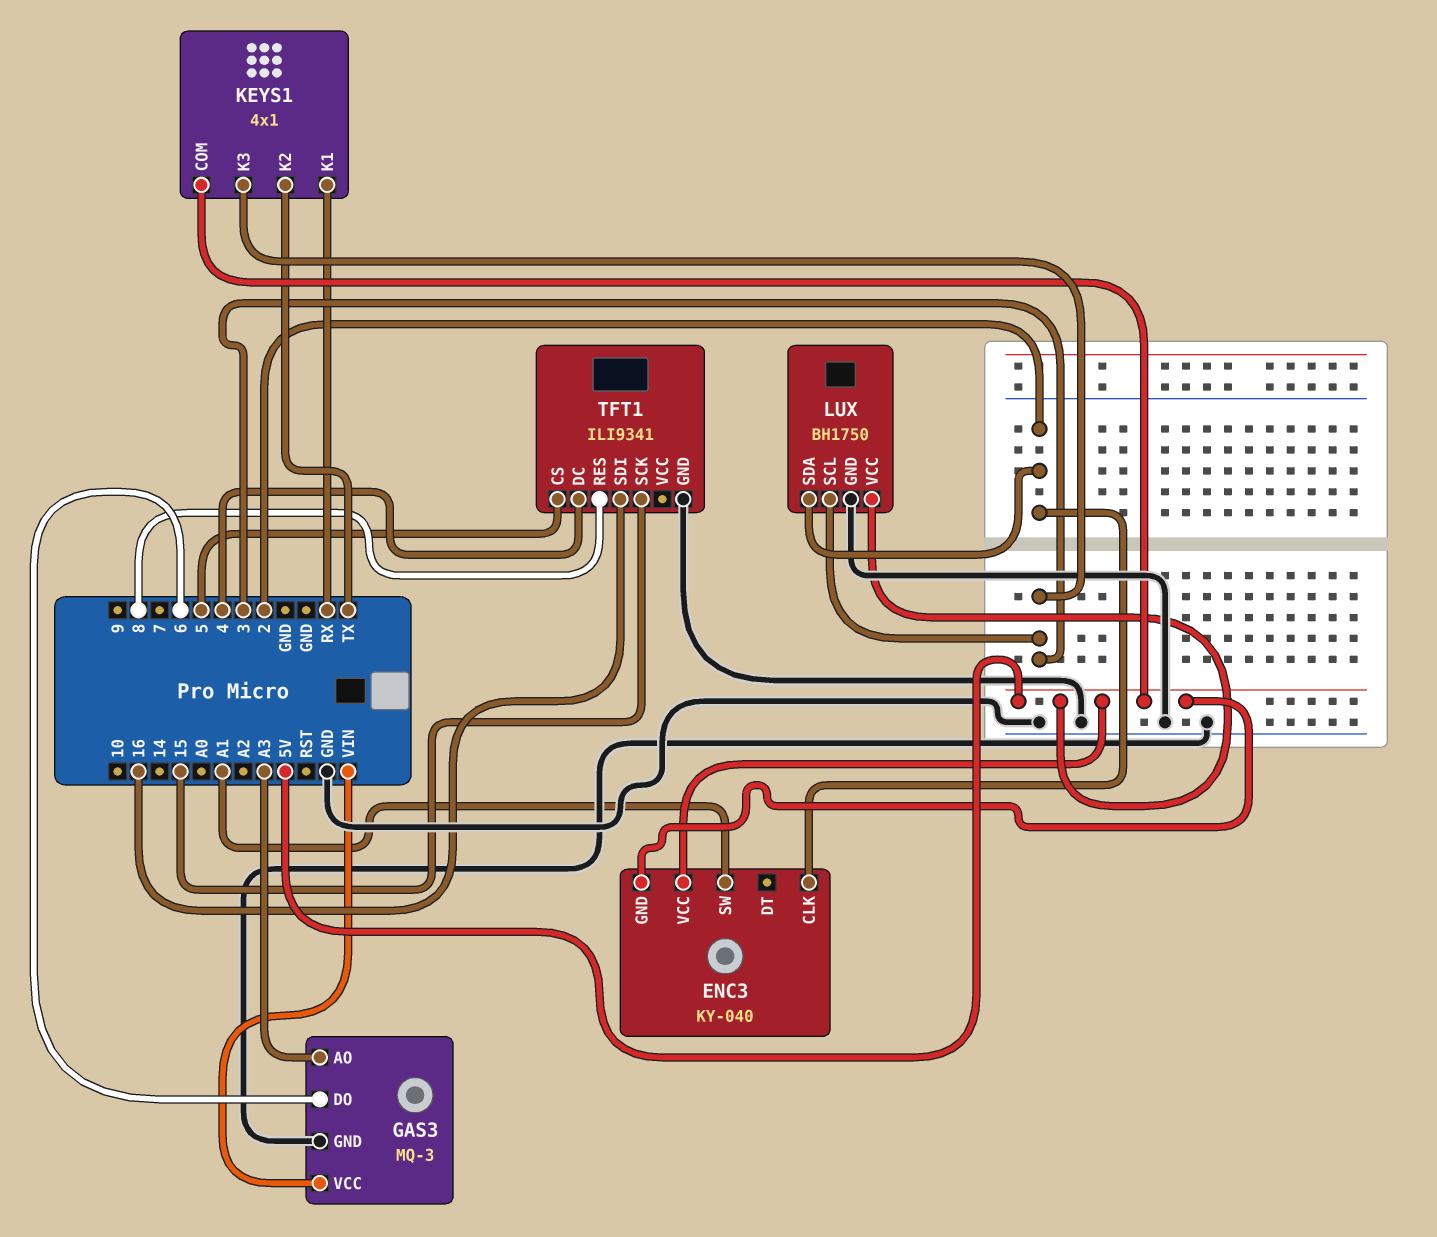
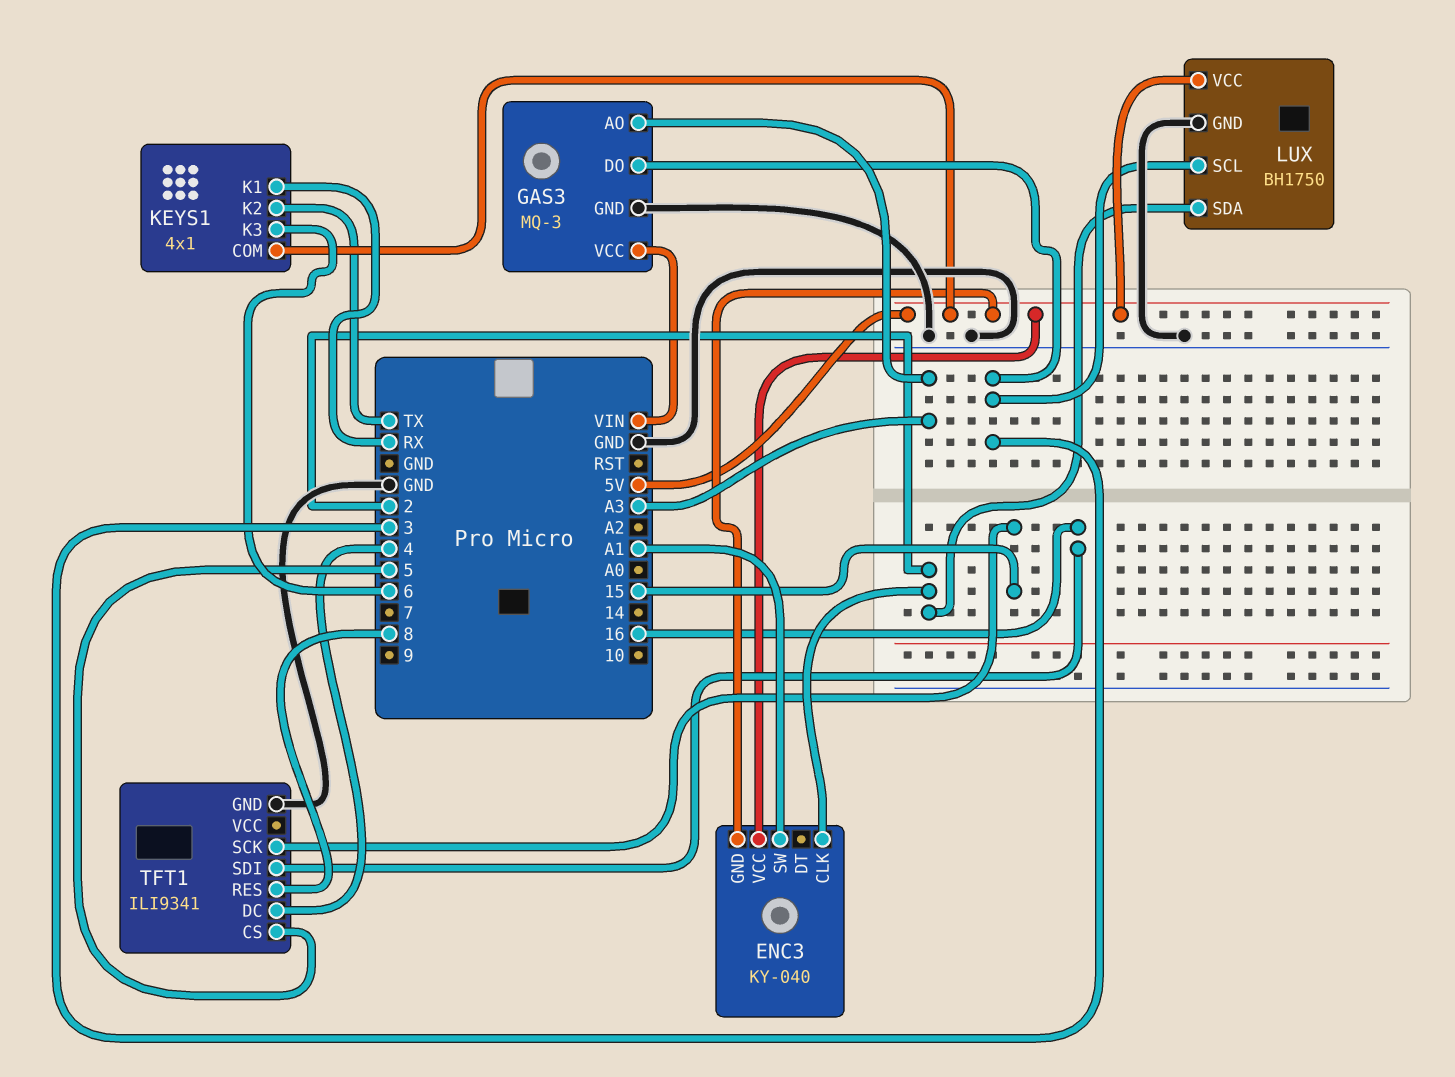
GAS3 pin DO: 6 -> 3
KEYS1 pin K3: 3 -> 6

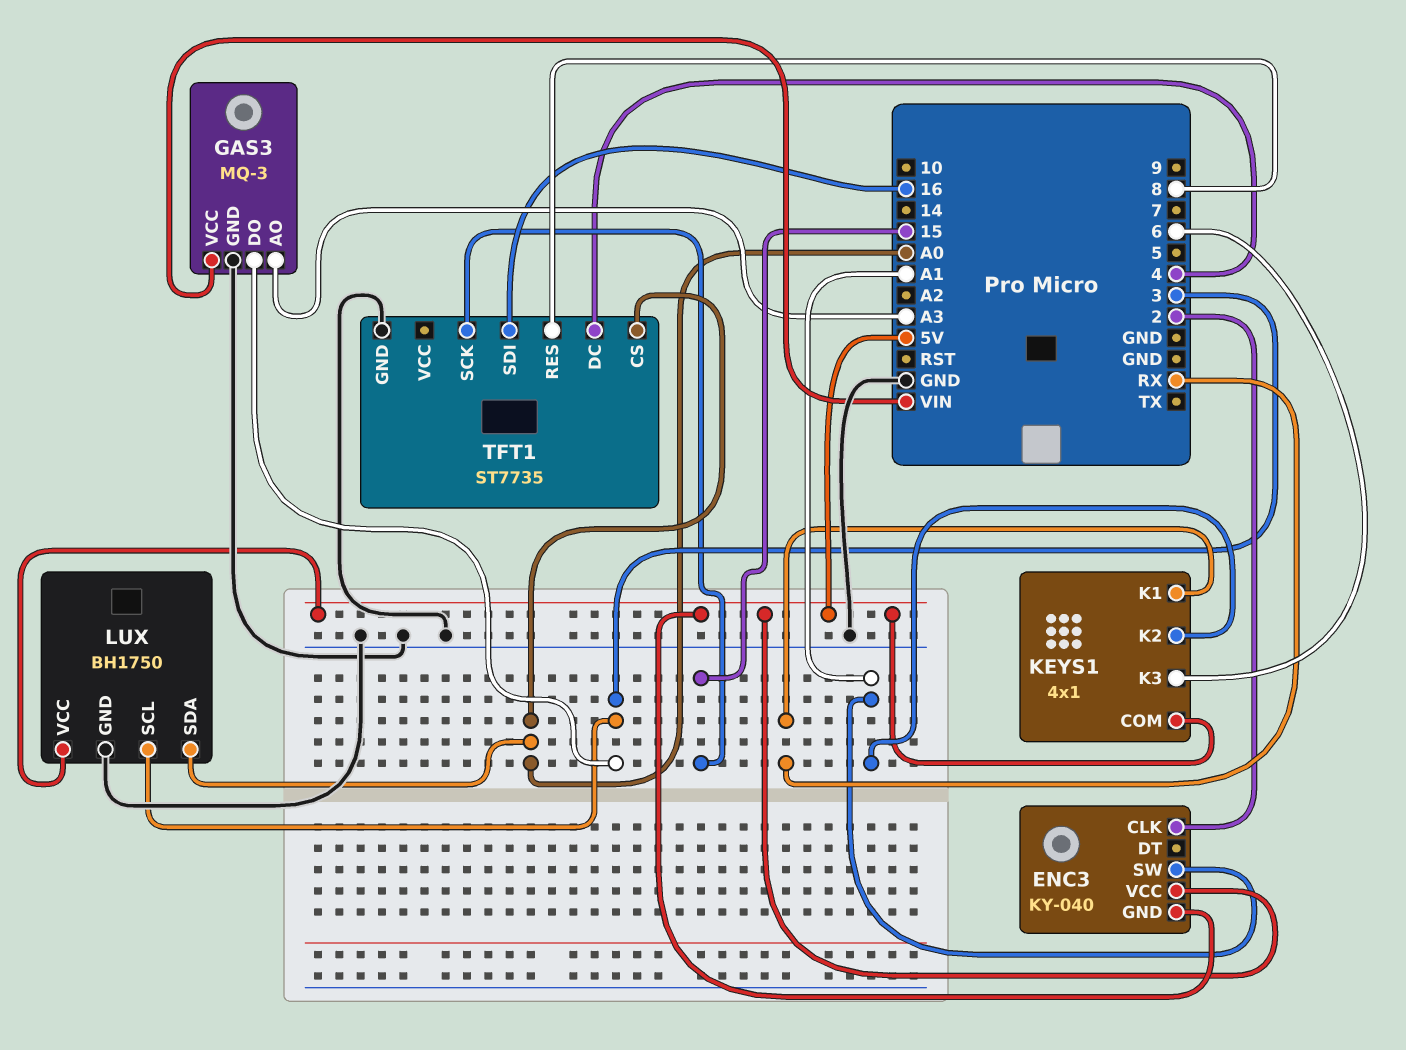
KEYS1 pin K2: TX -> A1
LUX pin SDA: 2 -> A0
TFT1: ILI9341 -> ST7735
TFT1 pin CS: 5 -> A0

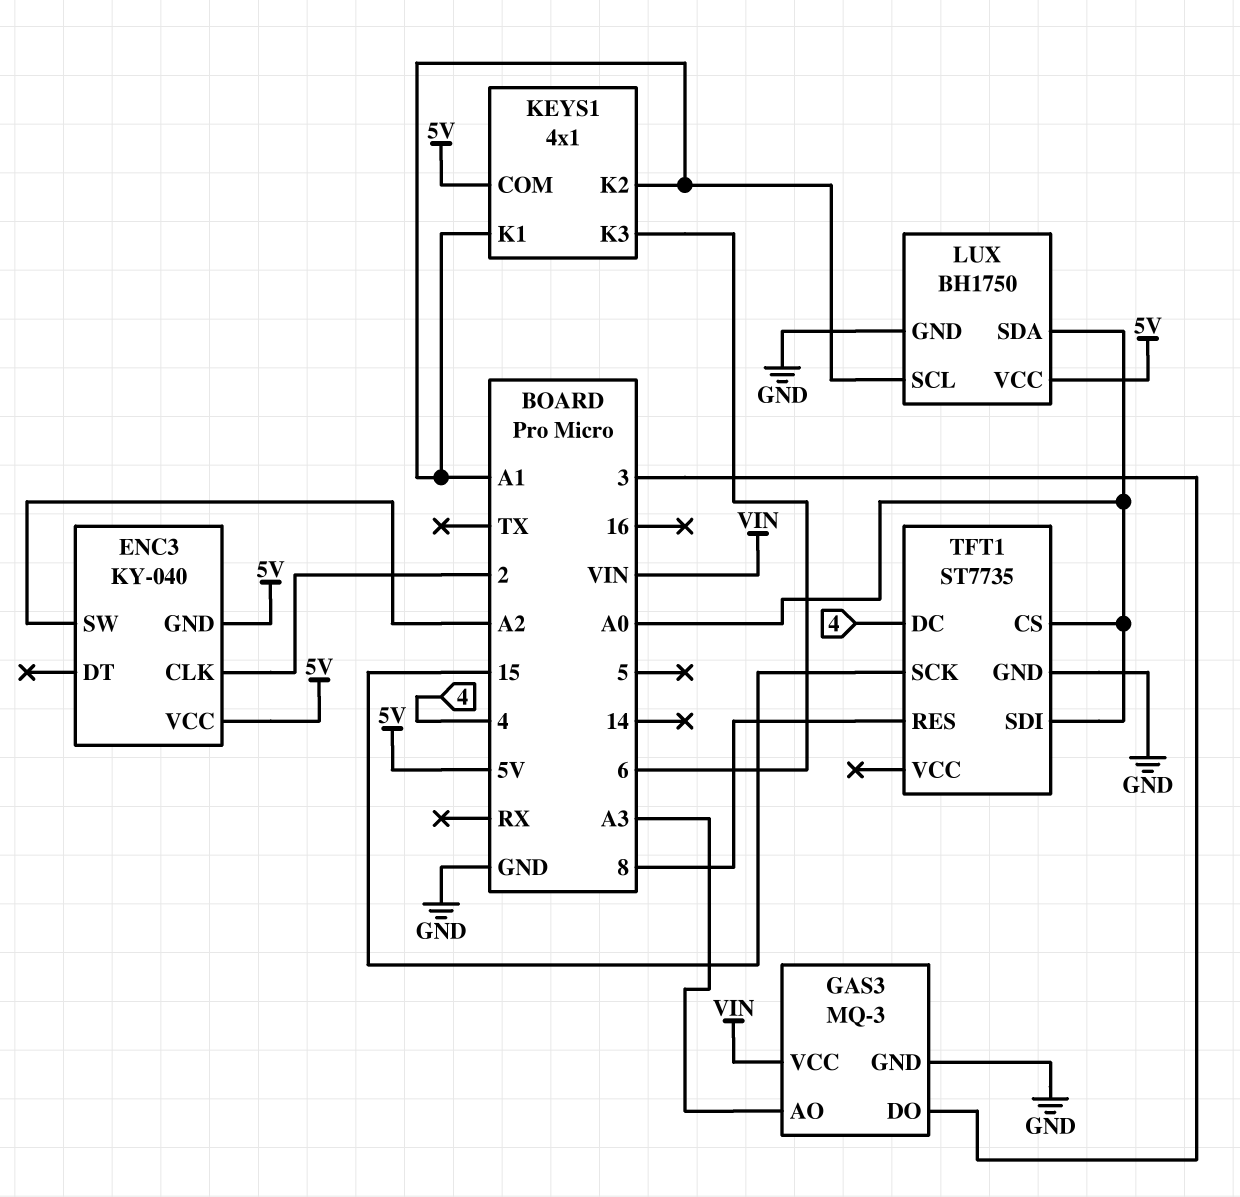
ENC3 pin SW: A1 -> A2
KEYS1 pin K1: RX -> A1
LUX pin SCL: 3 -> A1
TFT1 pin SDI: 16 -> A0

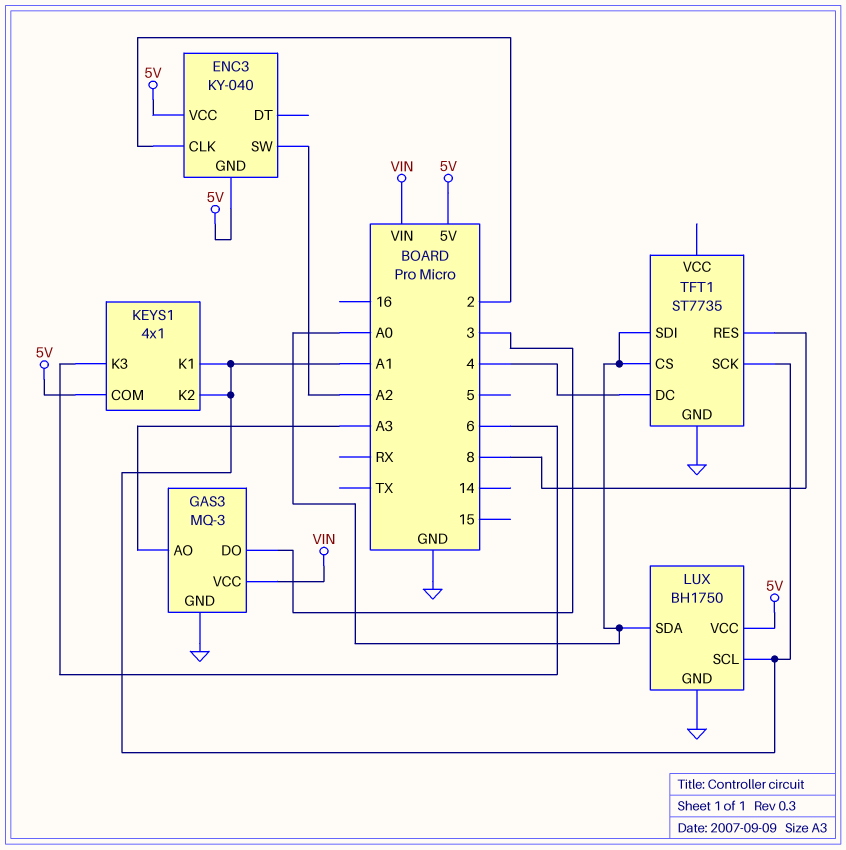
TFT1 pin SCK: 15 -> A1

